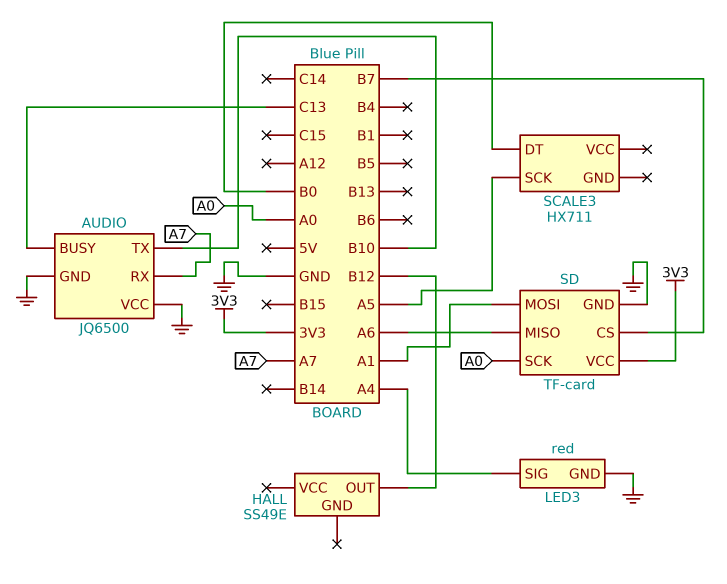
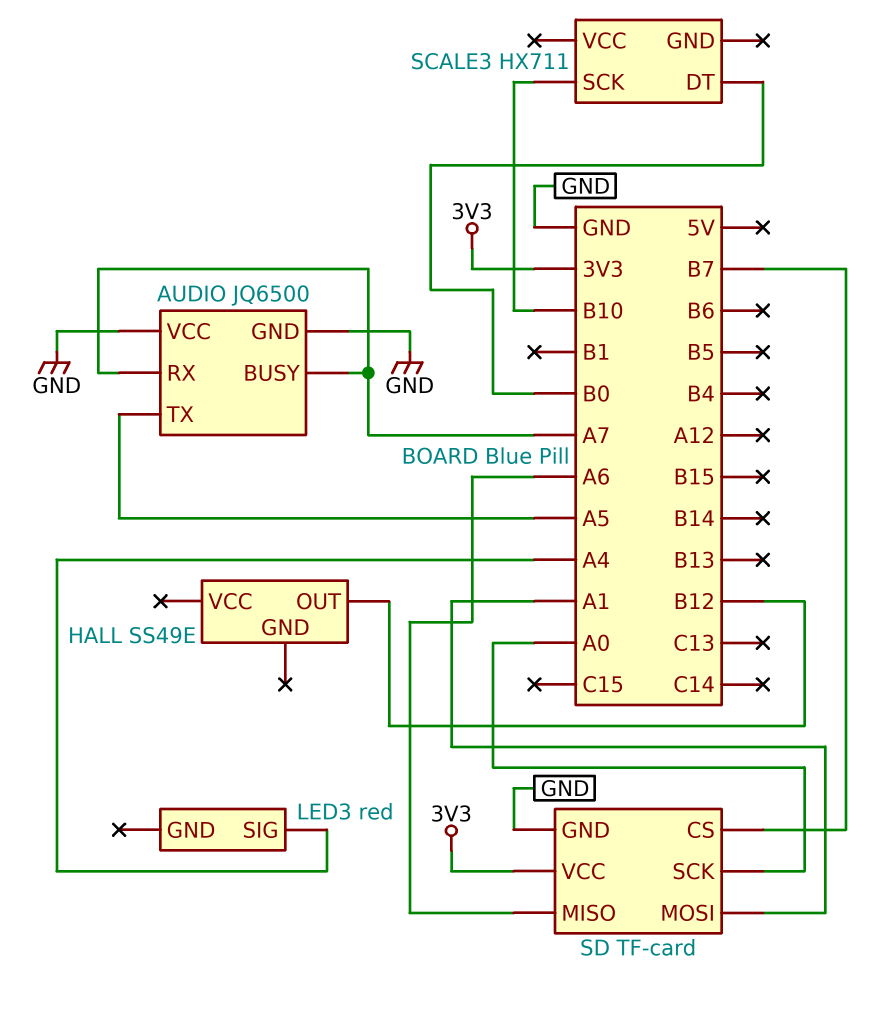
AUDIO pin BUSY: C13 -> A7
AUDIO pin TX: B10 -> A5
LED3 pin GND: GND -> none
SCALE3 pin SCK: A5 -> B10

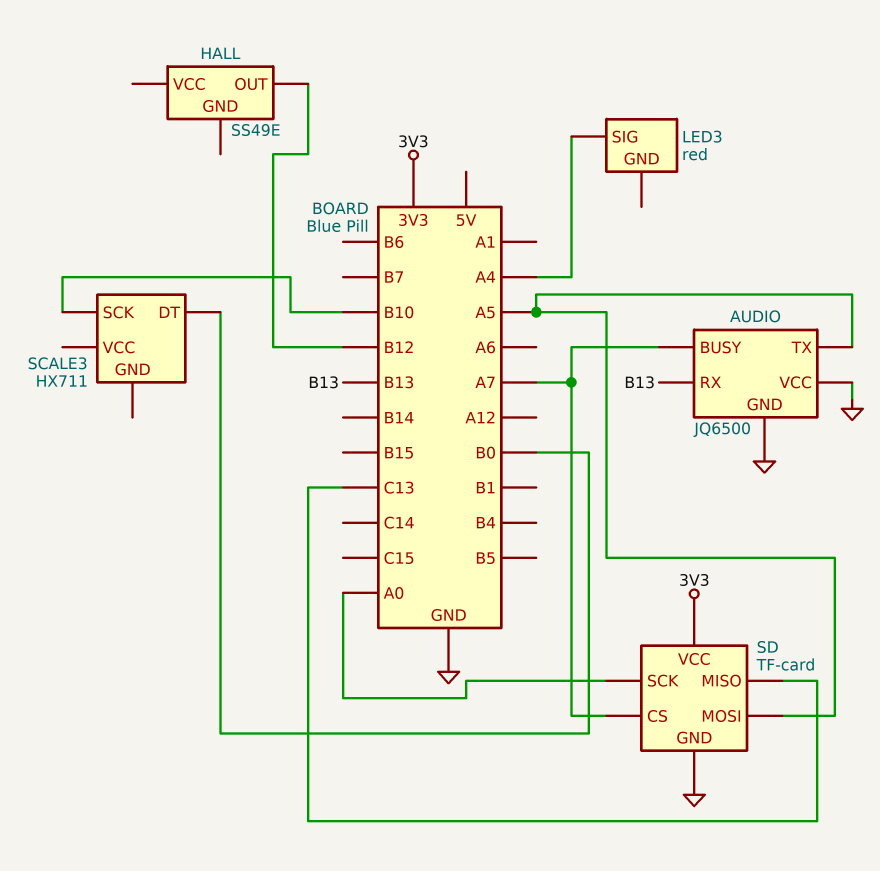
AUDIO pin RX: A7 -> B13
SD pin CS: B7 -> A7
SD pin MISO: A6 -> C13
SD pin MOSI: A1 -> A5

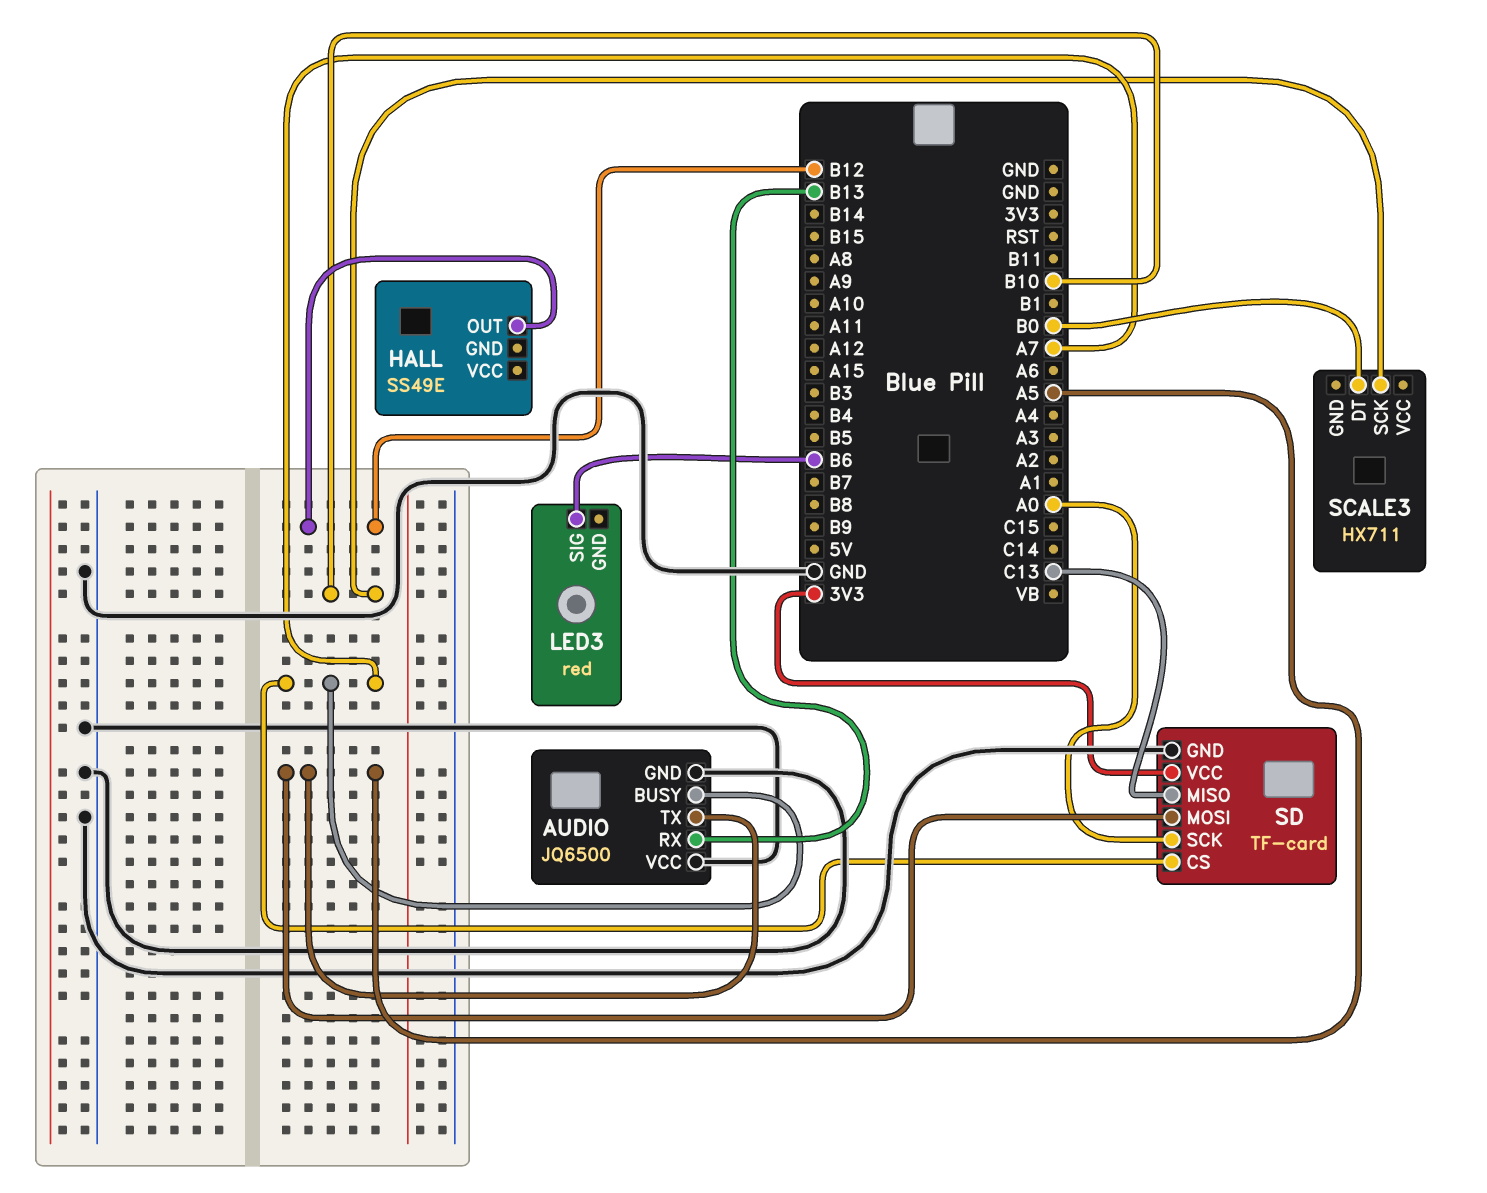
LED3 pin SIG: A4 -> B6

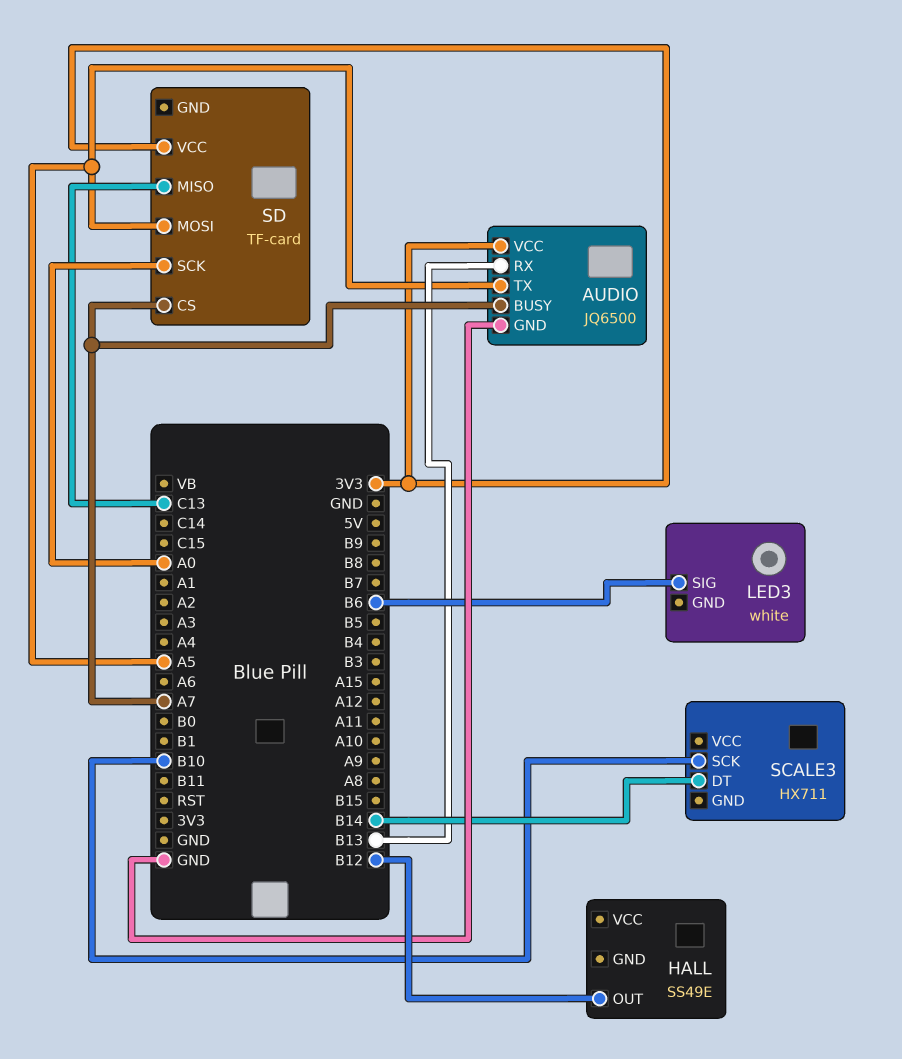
AUDIO pin VCC: GND -> 3V3
LED3: red -> white
SCALE3 pin DT: B0 -> B14
SD pin GND: GND -> none

